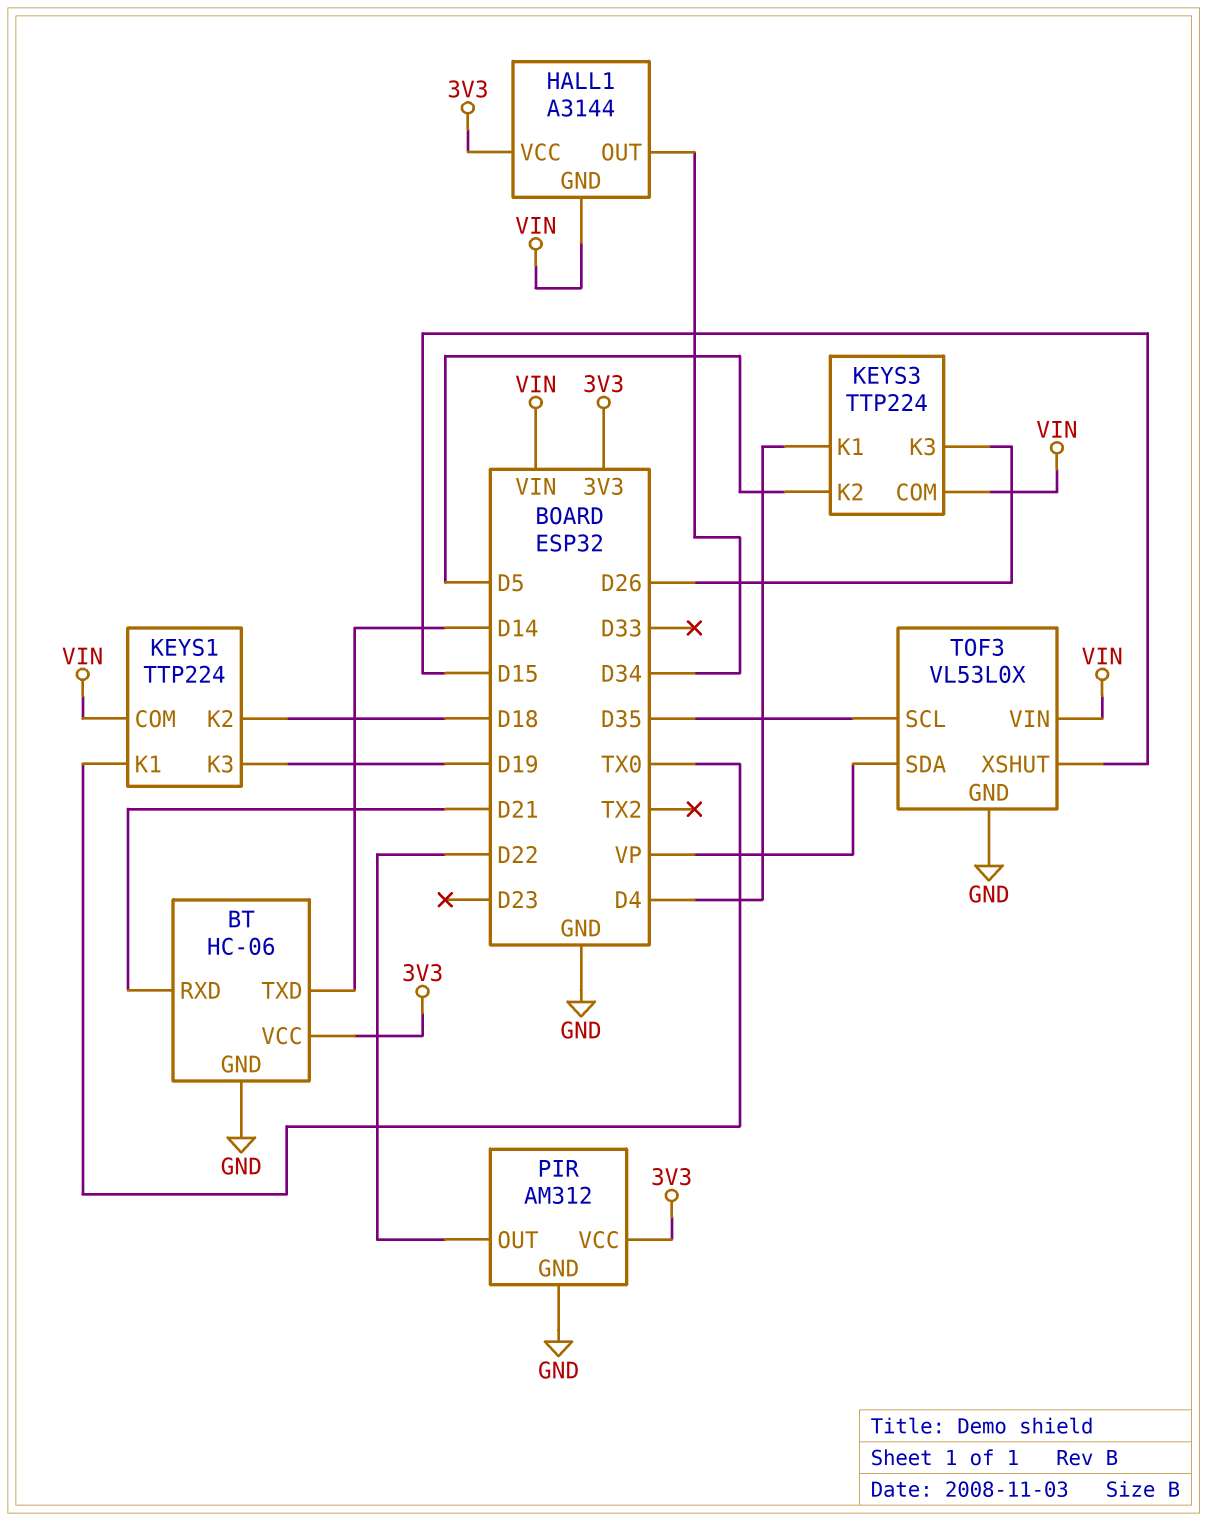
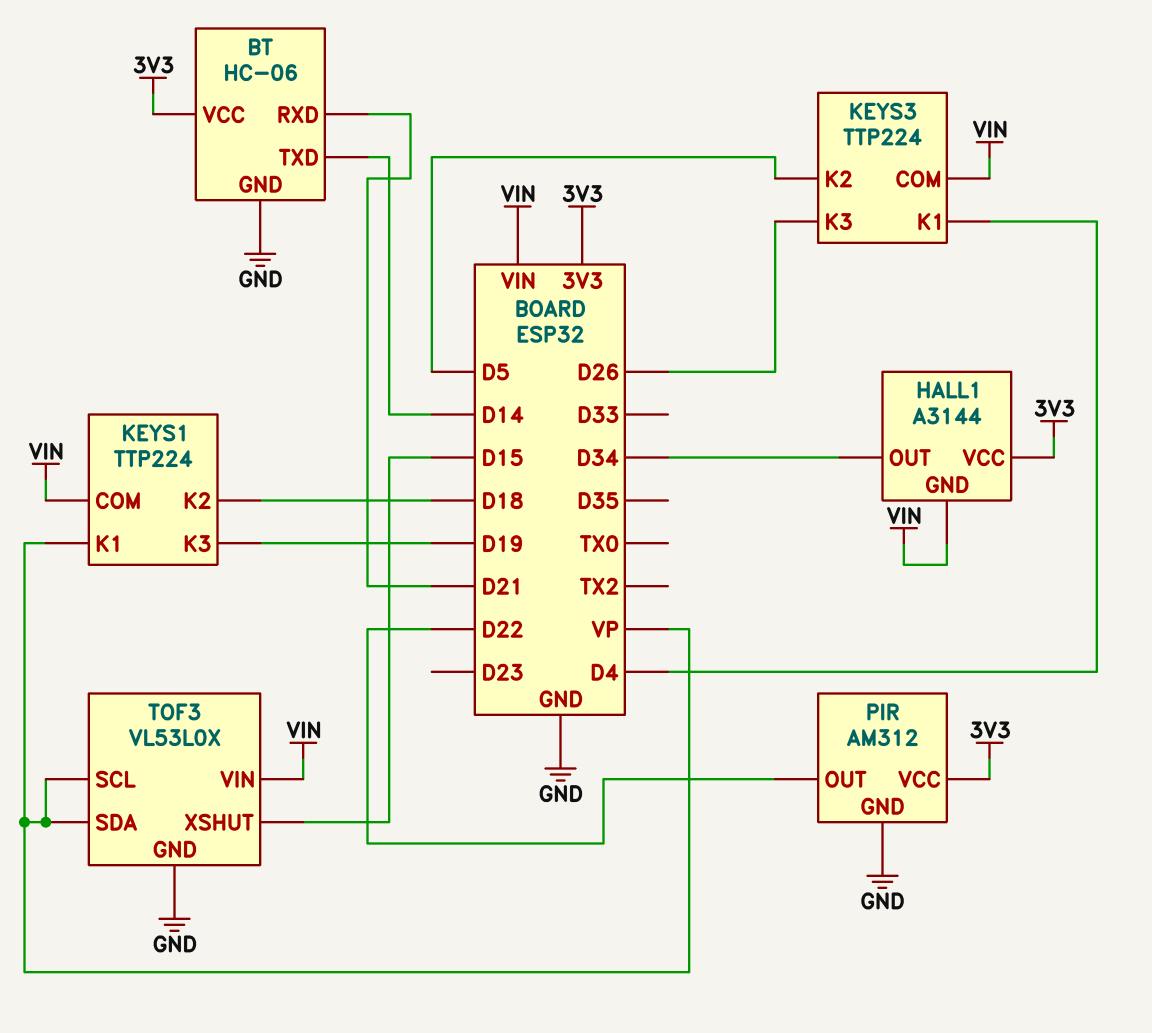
KEYS1 pin K1: TX0 -> VP
TOF3 pin SCL: D35 -> VP

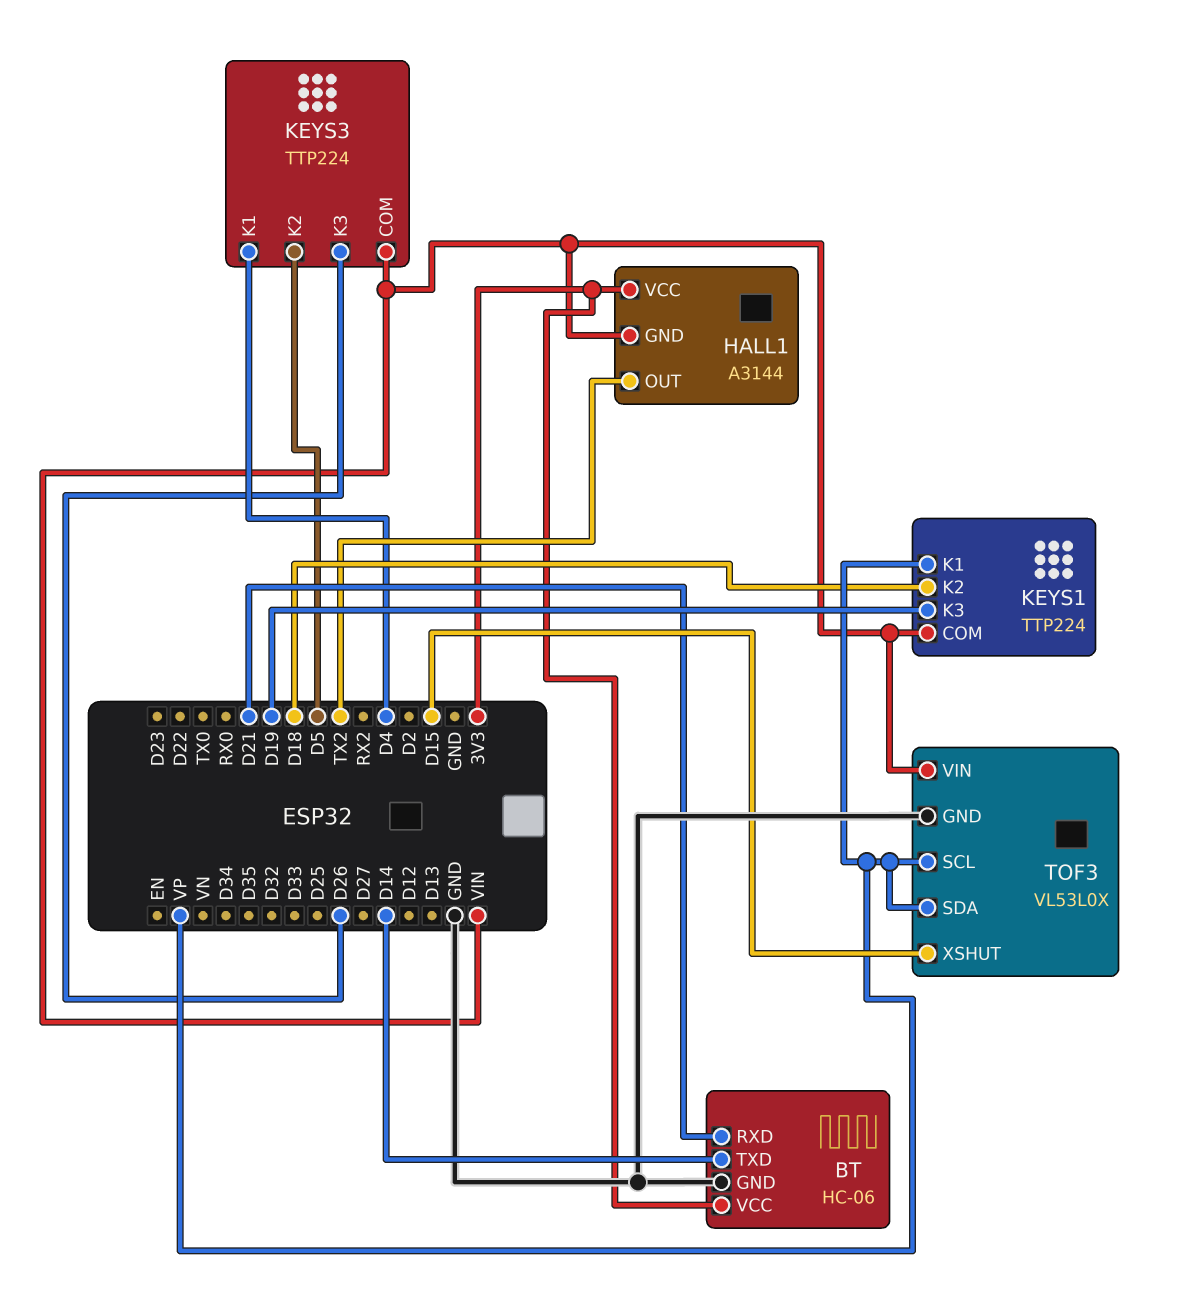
HALL1 pin OUT: D34 -> TX2
PIR: AM312 -> none
PIR pin GND: GND -> none
PIR pin OUT: D22 -> none
PIR pin VCC: 3V3 -> none

